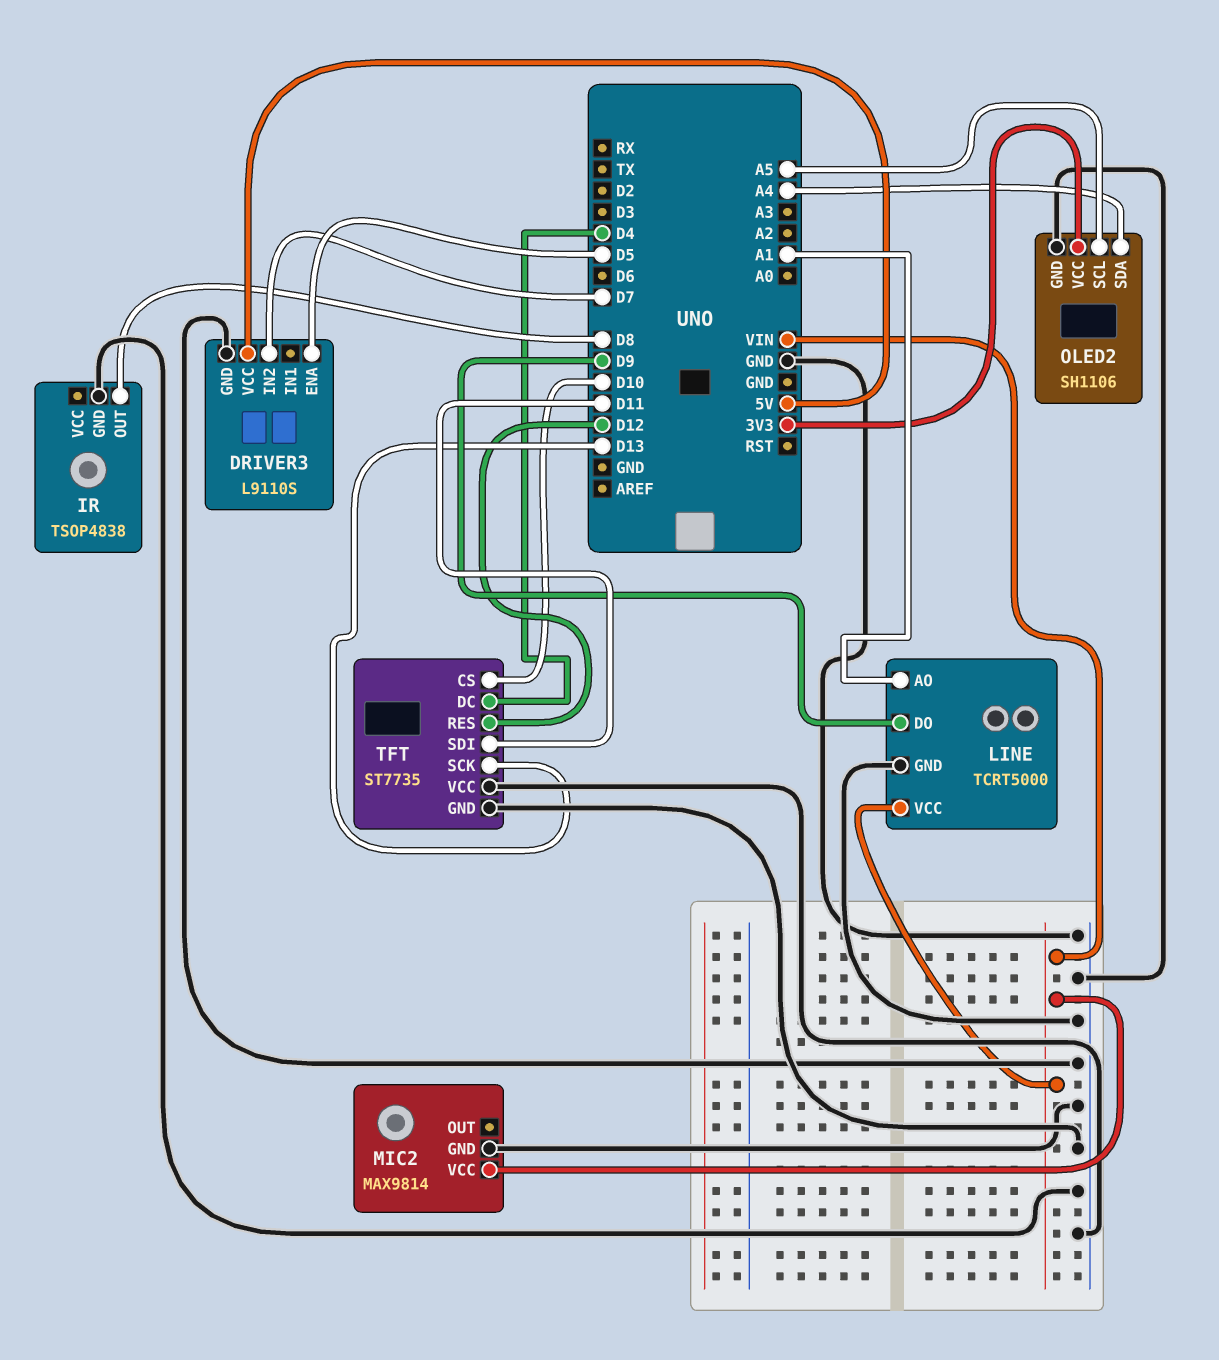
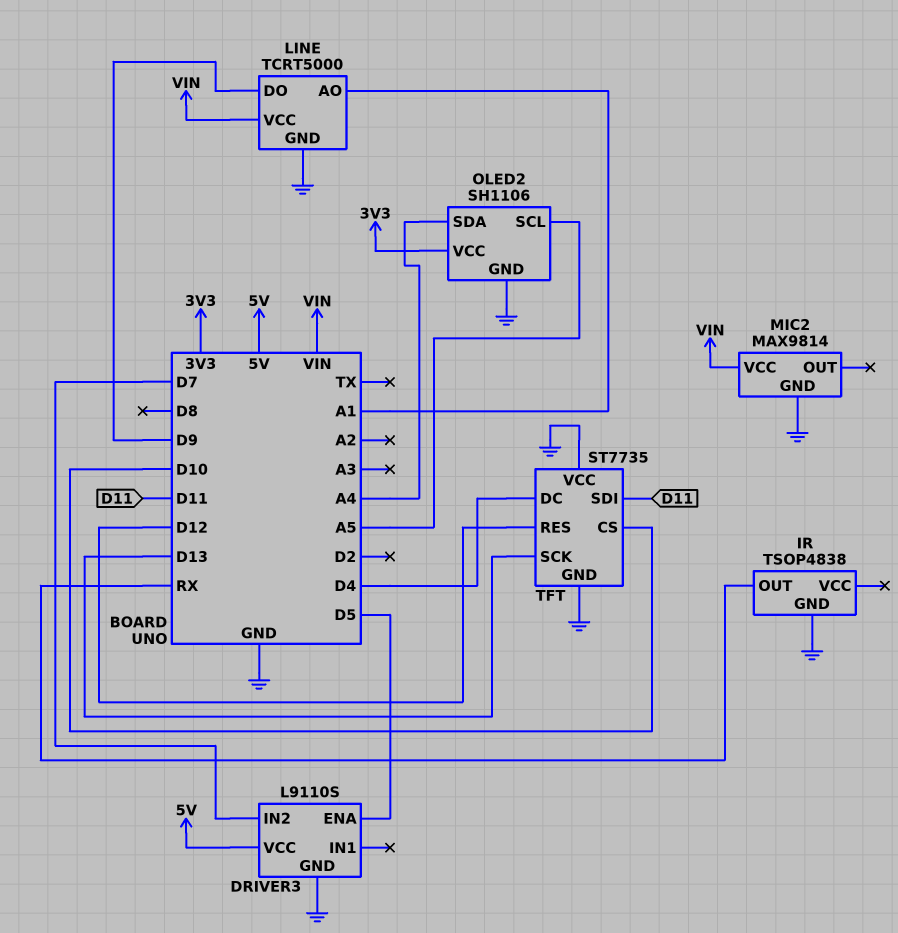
IR pin OUT: D8 -> RX

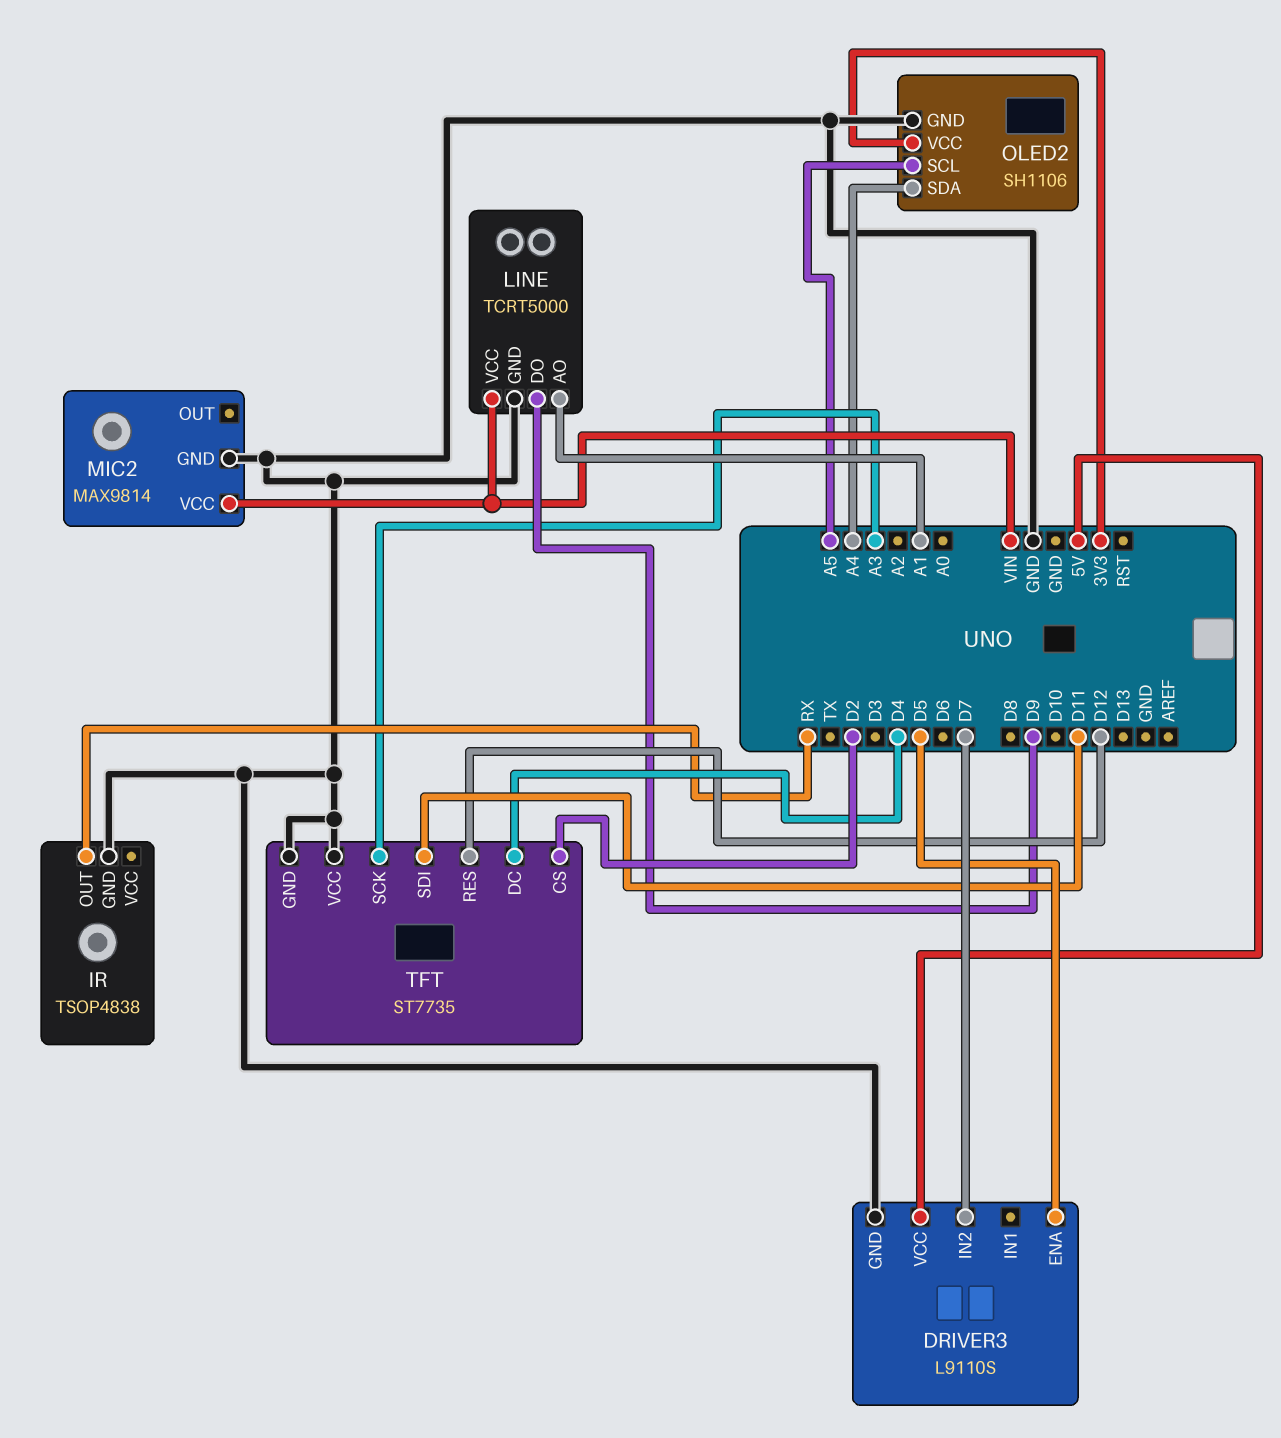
TFT pin CS: D10 -> D2
TFT pin SCK: D13 -> A3

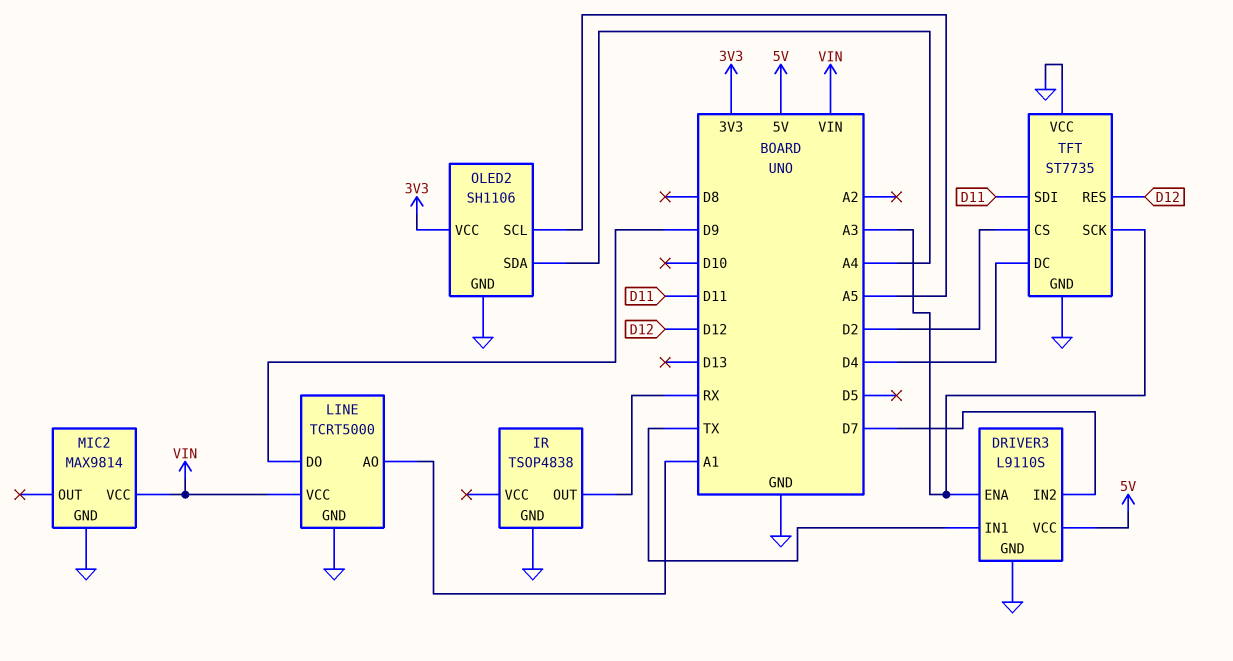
DRIVER3 pin ENA: D5 -> A3
DRIVER3 pin IN1: none -> TX

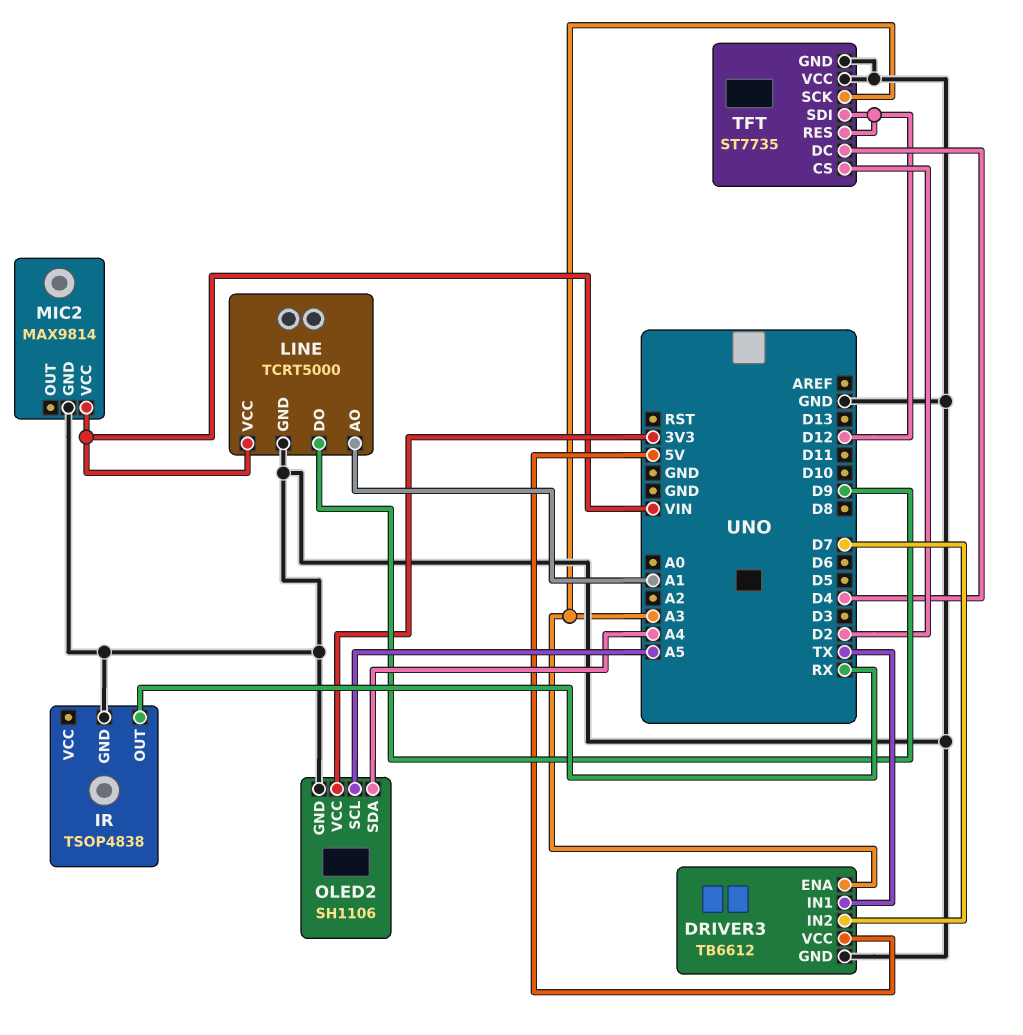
DRIVER3: L9110S -> TB6612
TFT pin SDI: D11 -> D12

